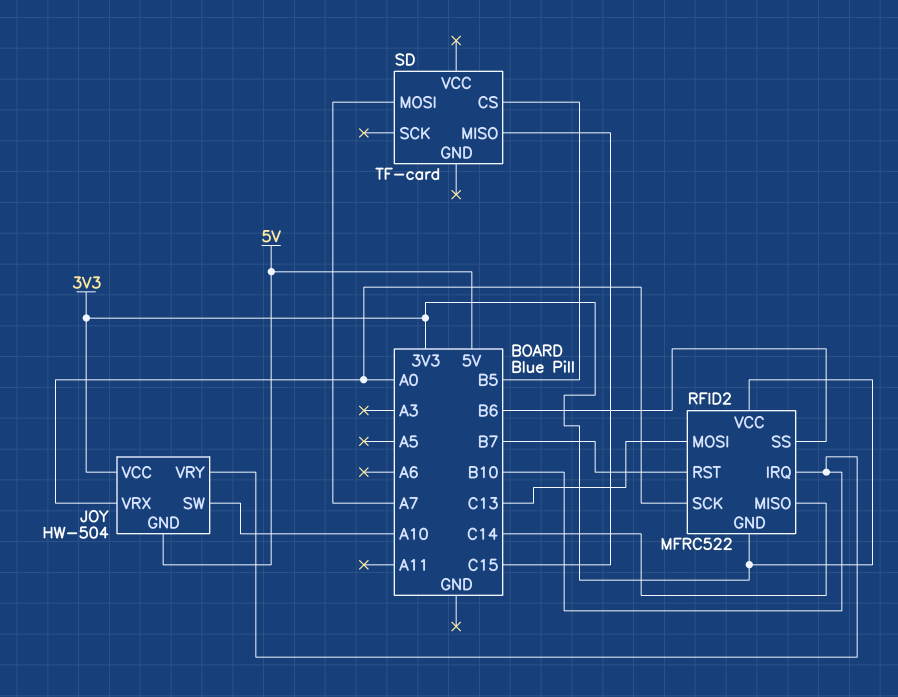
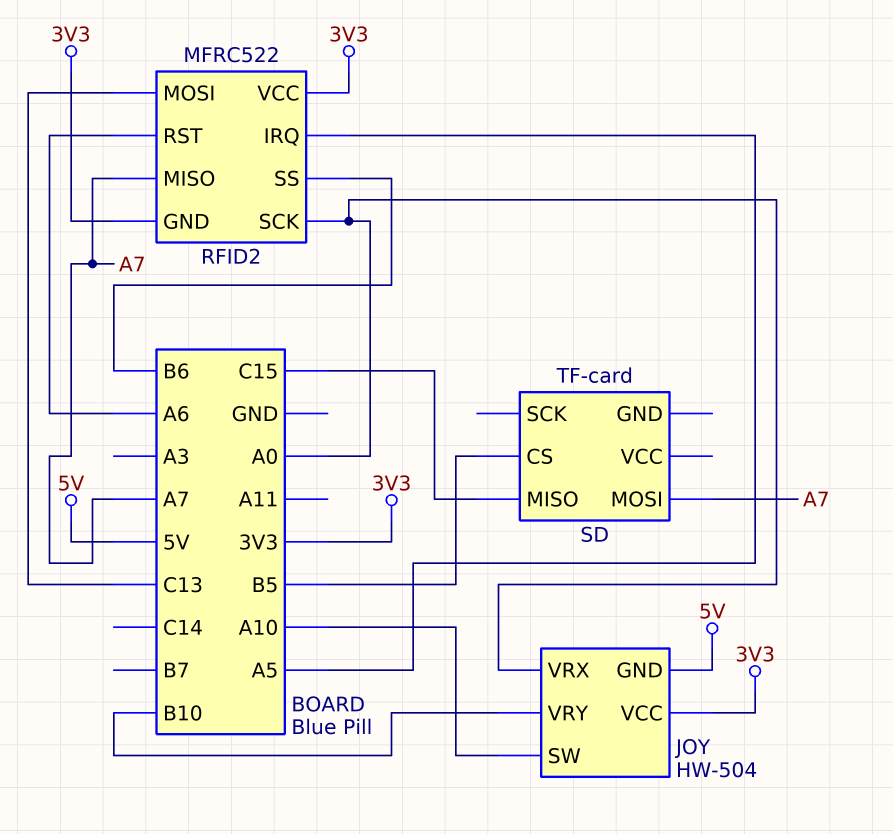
RFID2 pin IRQ: B10 -> A5
RFID2 pin MISO: C14 -> A7
RFID2 pin RST: B7 -> A6

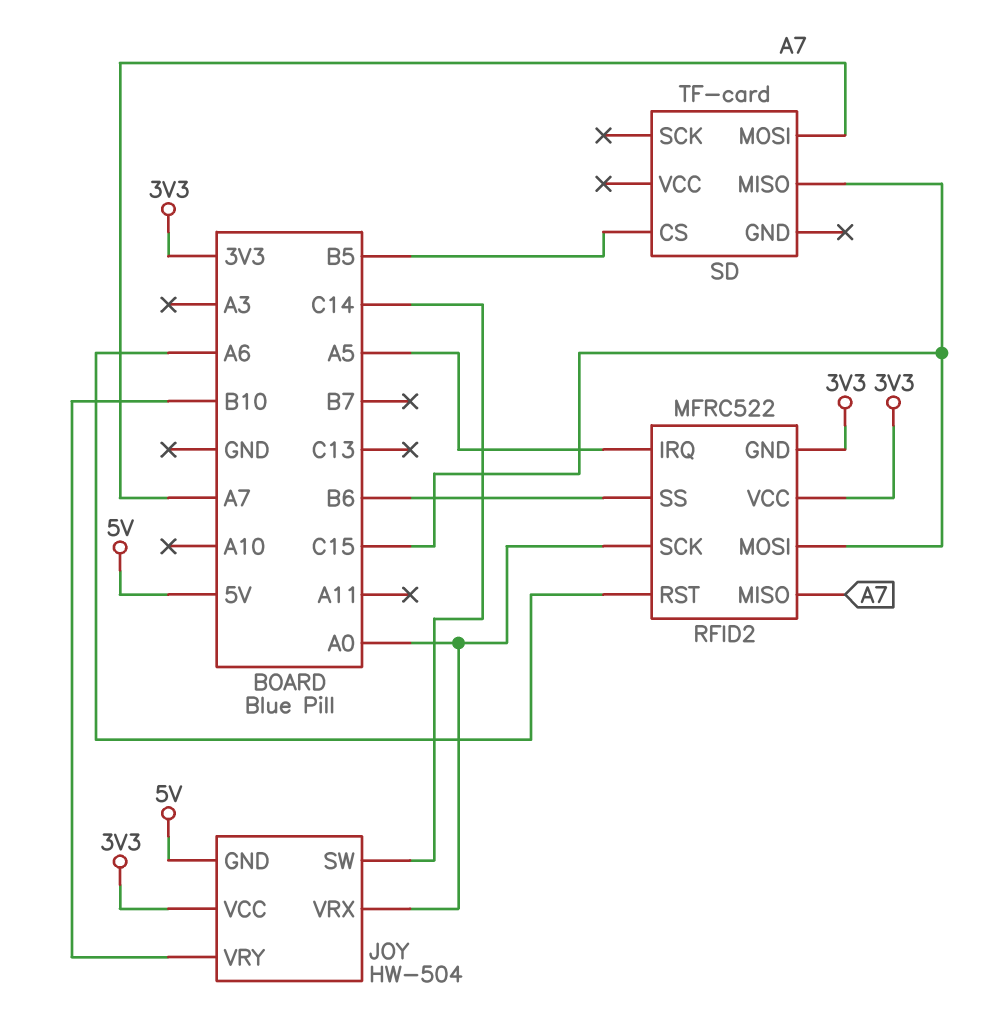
JOY pin SW: A10 -> C14
RFID2 pin MOSI: C13 -> C15

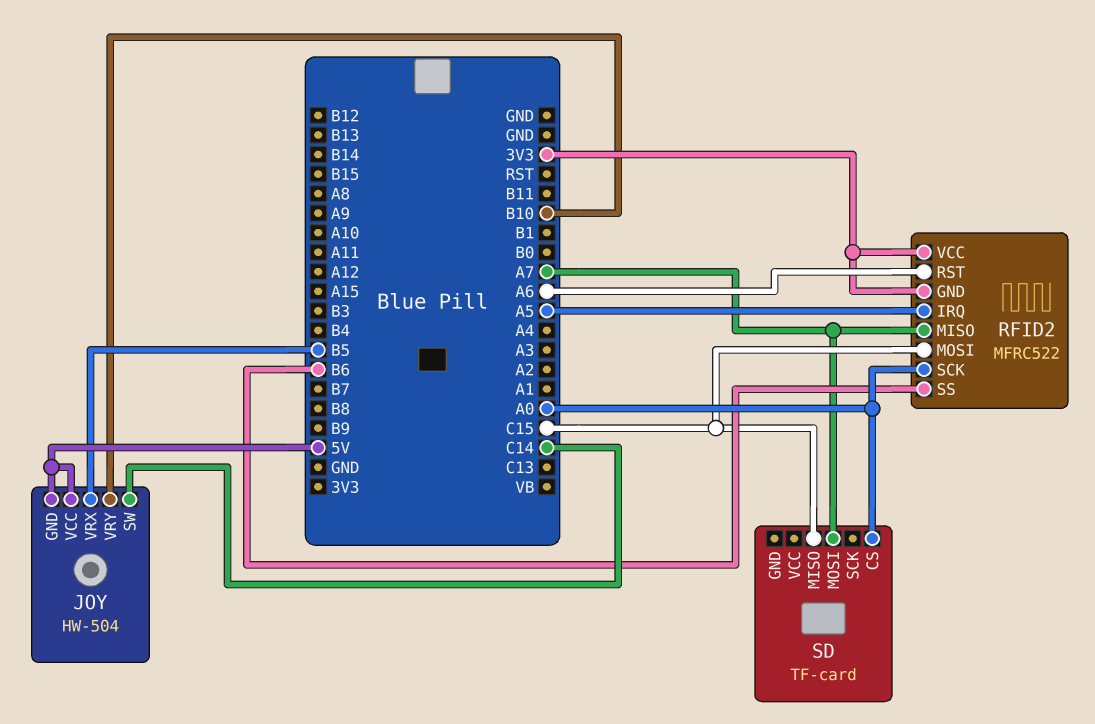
JOY pin VCC: 3V3 -> 5V
JOY pin VRX: A0 -> B5
SD pin CS: B5 -> A0

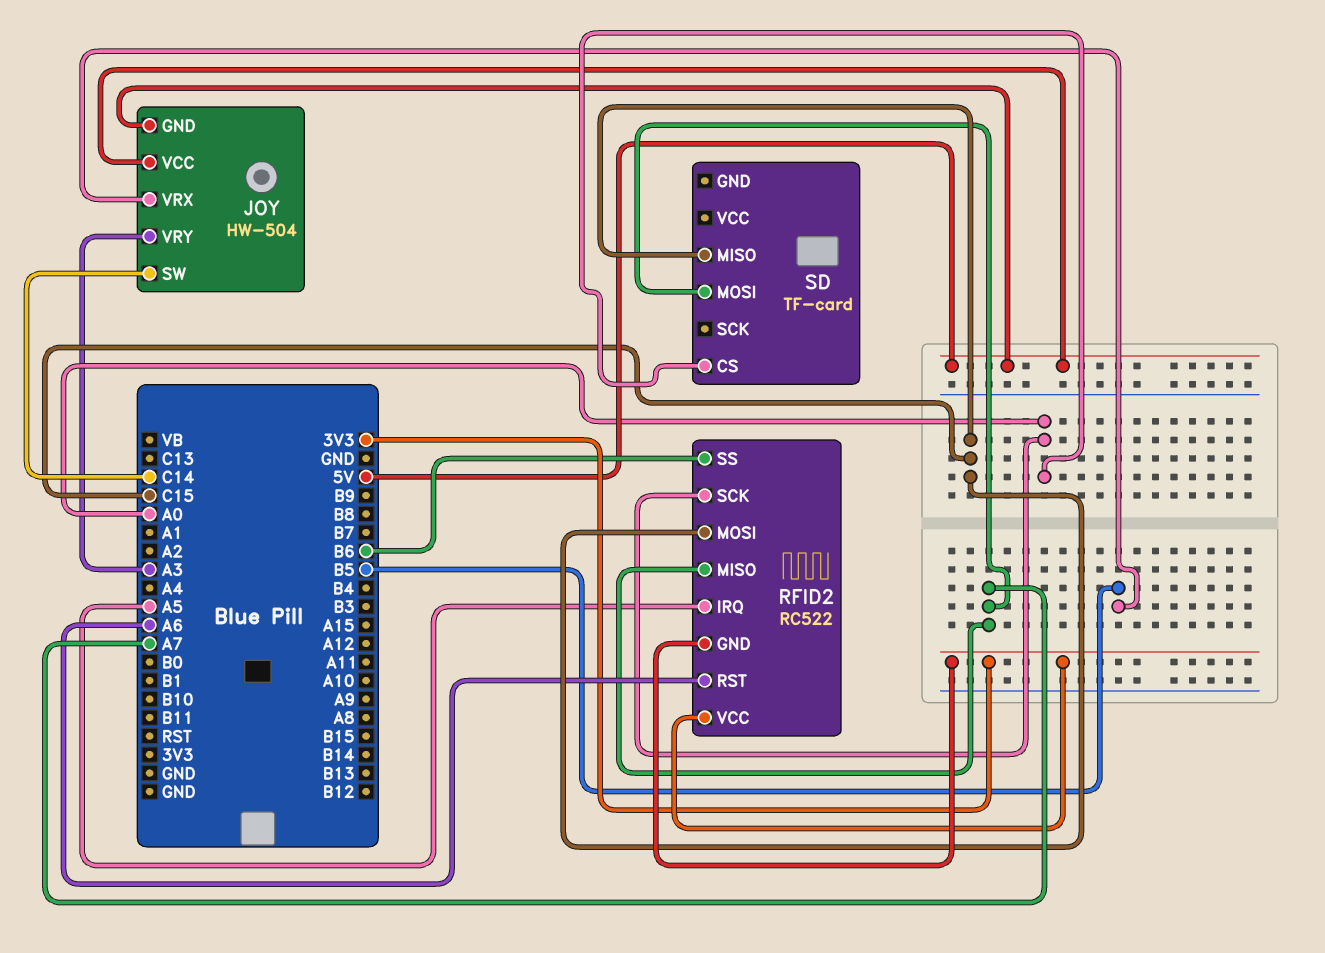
JOY pin VRY: B10 -> A3
RFID2: MFRC522 -> RC522

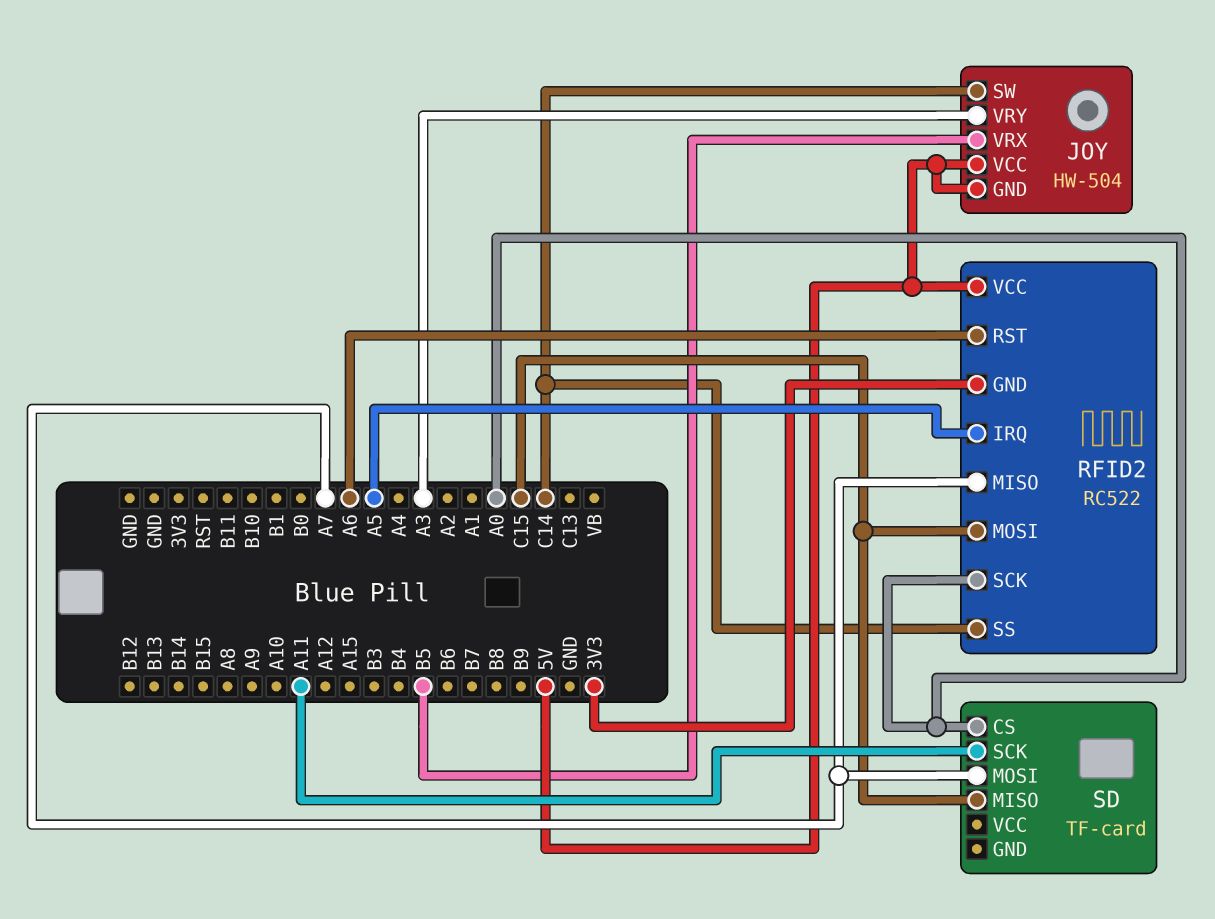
RFID2 pin SS: B6 -> C14
RFID2 pin VCC: 3V3 -> 5V
SD pin SCK: none -> A11

